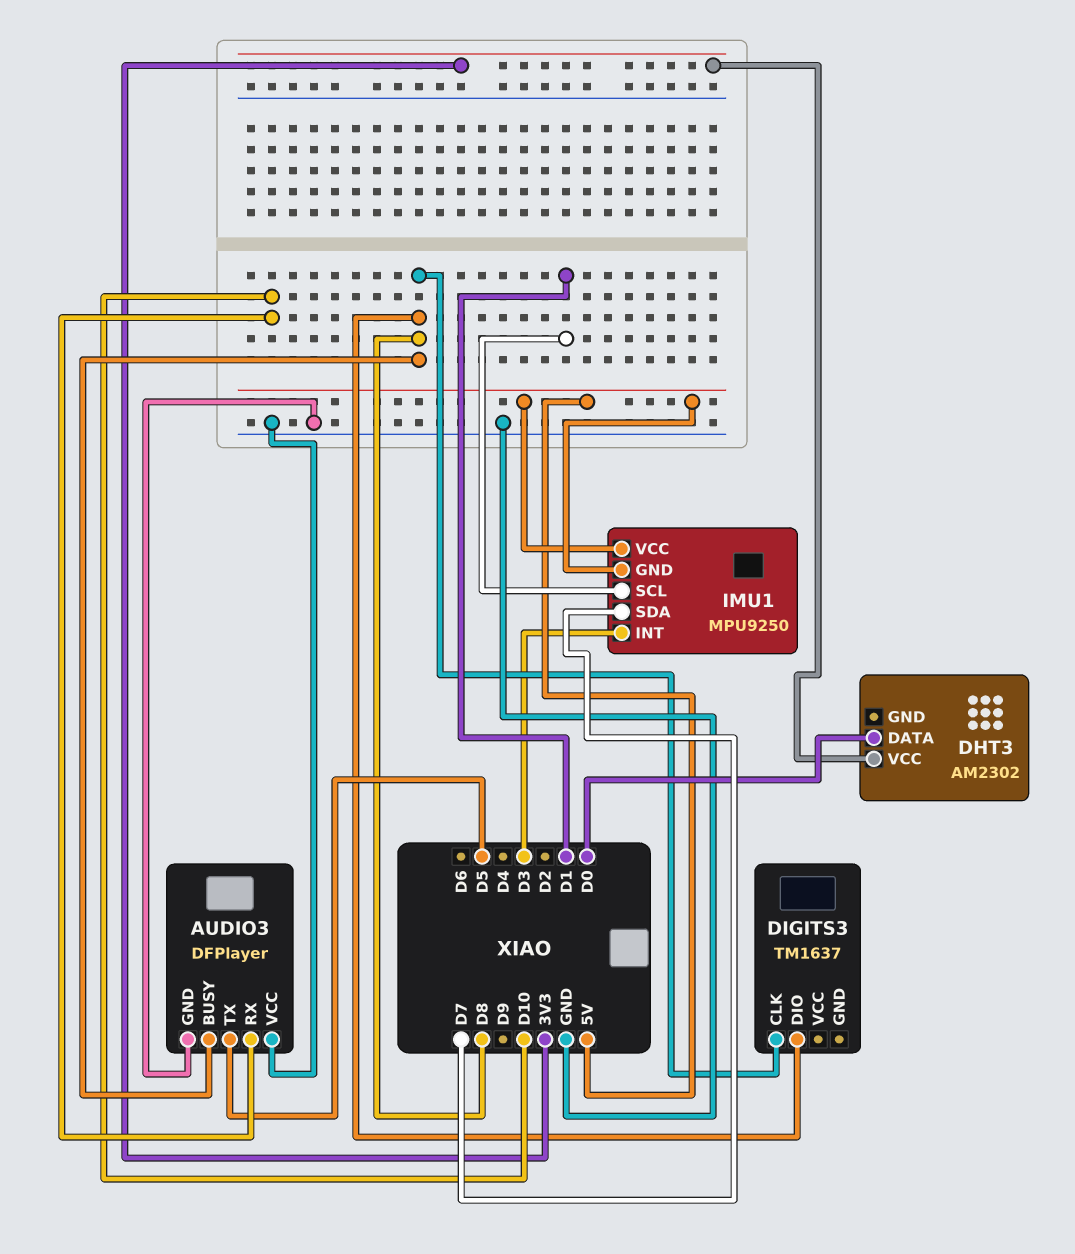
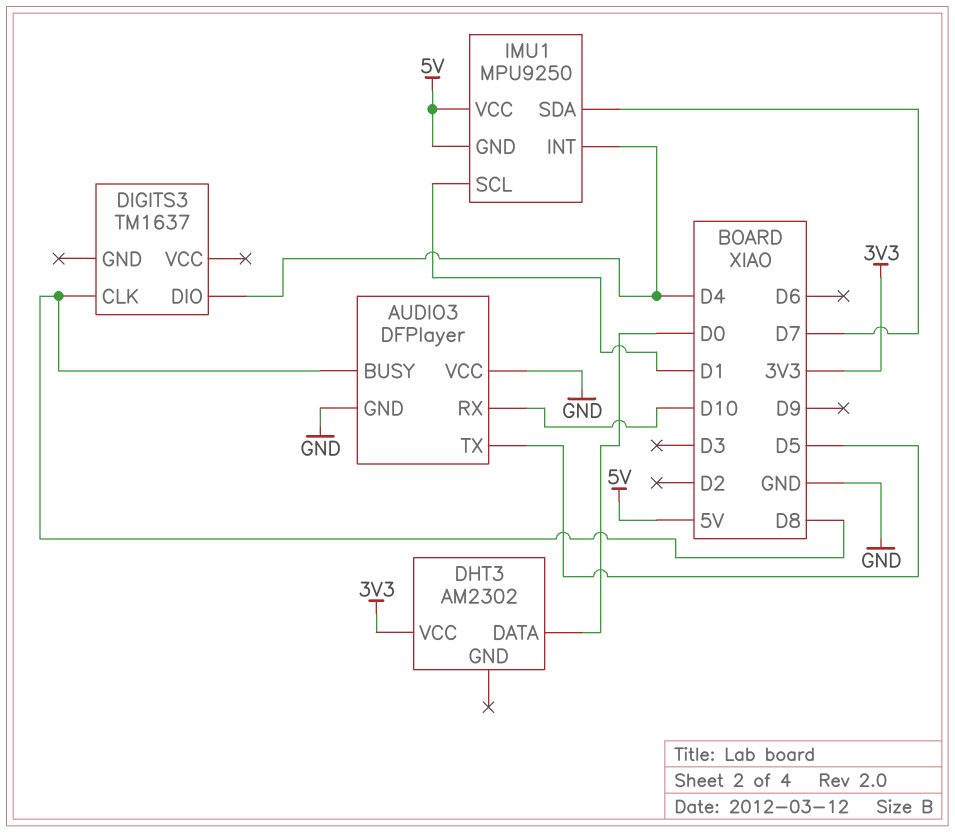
DIGITS3 pin DIO: D8 -> D4
IMU1 pin INT: D3 -> D4

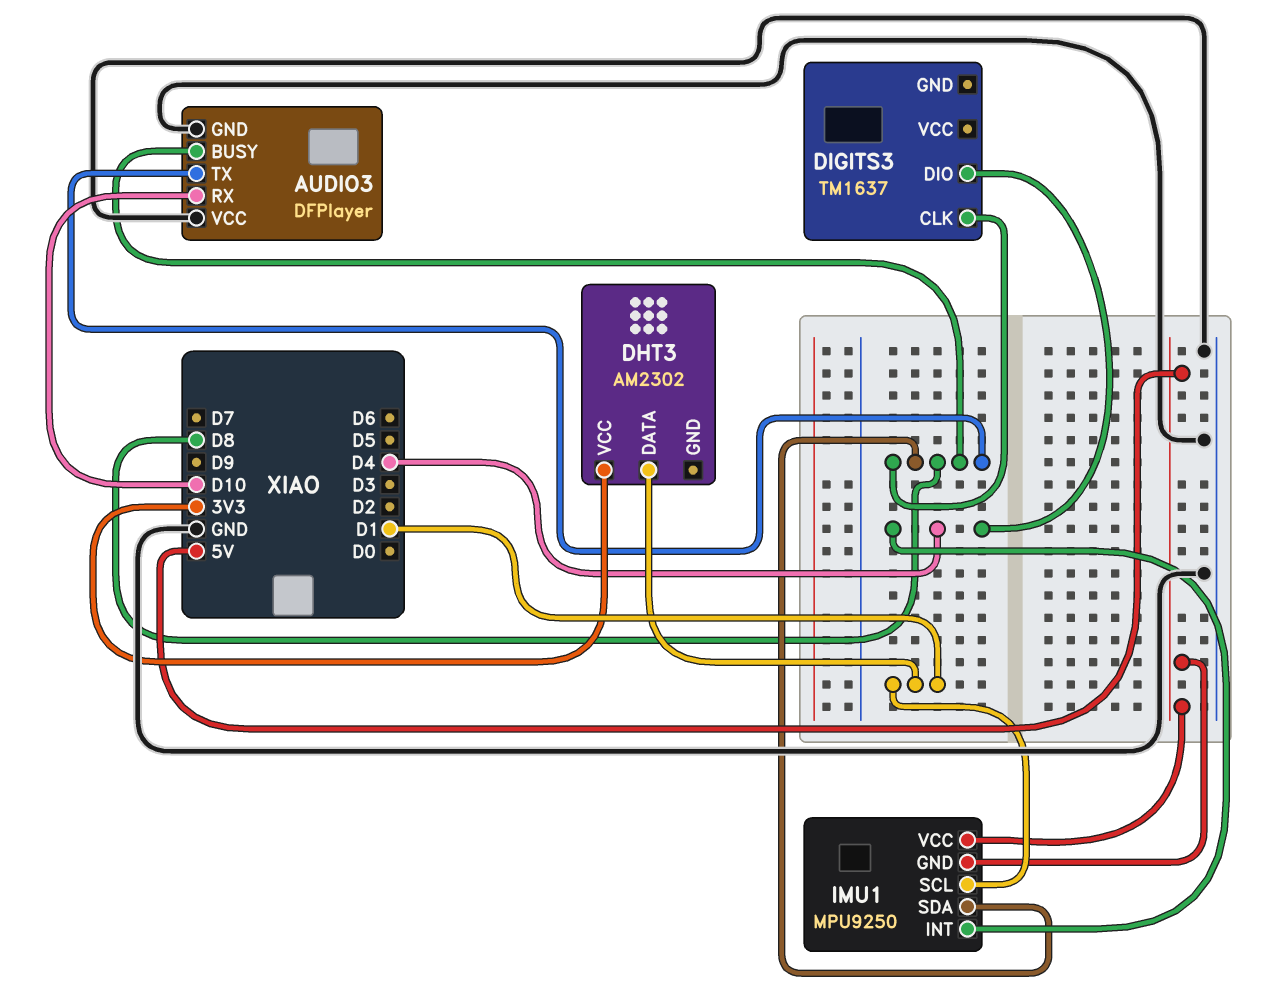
AUDIO3 pin TX: D5 -> D8
DHT3 pin DATA: D0 -> D1
IMU1 pin SDA: D7 -> D8

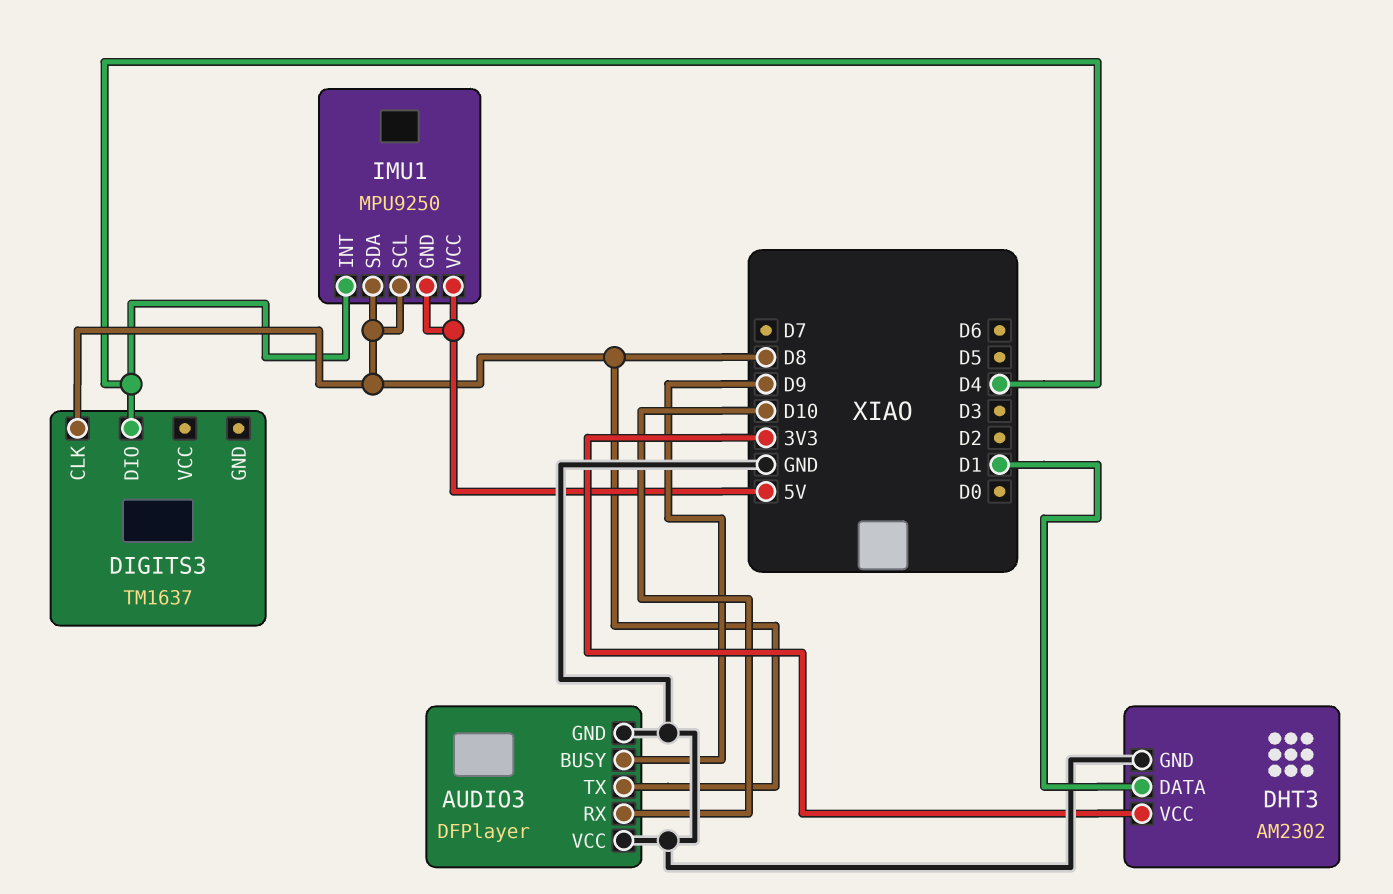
AUDIO3 pin BUSY: D8 -> D9
DHT3 pin GND: none -> GND
IMU1 pin SCL: D1 -> D8

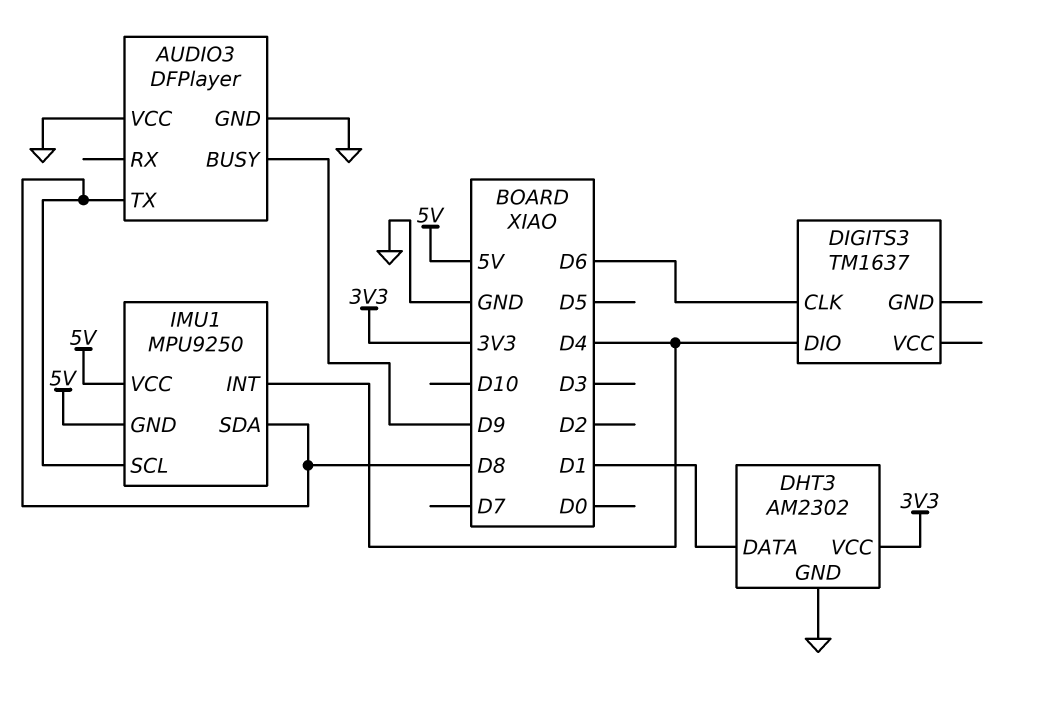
AUDIO3 pin RX: D10 -> none
DIGITS3 pin CLK: D8 -> D6

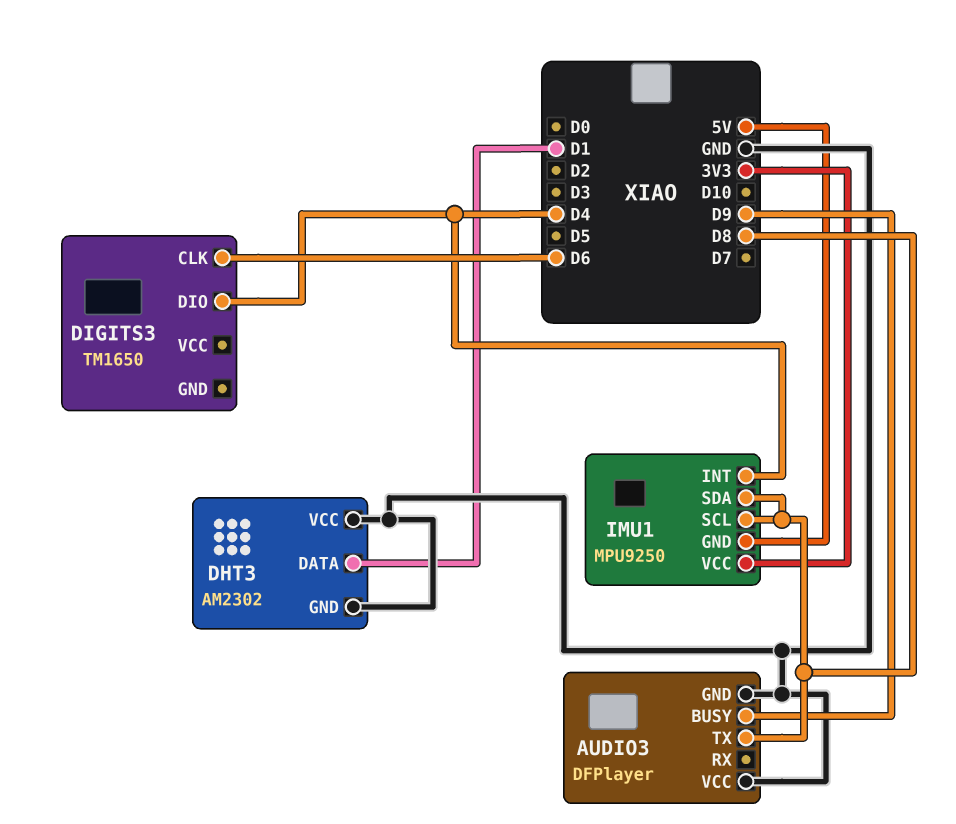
DHT3 pin VCC: 3V3 -> GND
DIGITS3: TM1637 -> TM1650
IMU1 pin VCC: 5V -> 3V3

